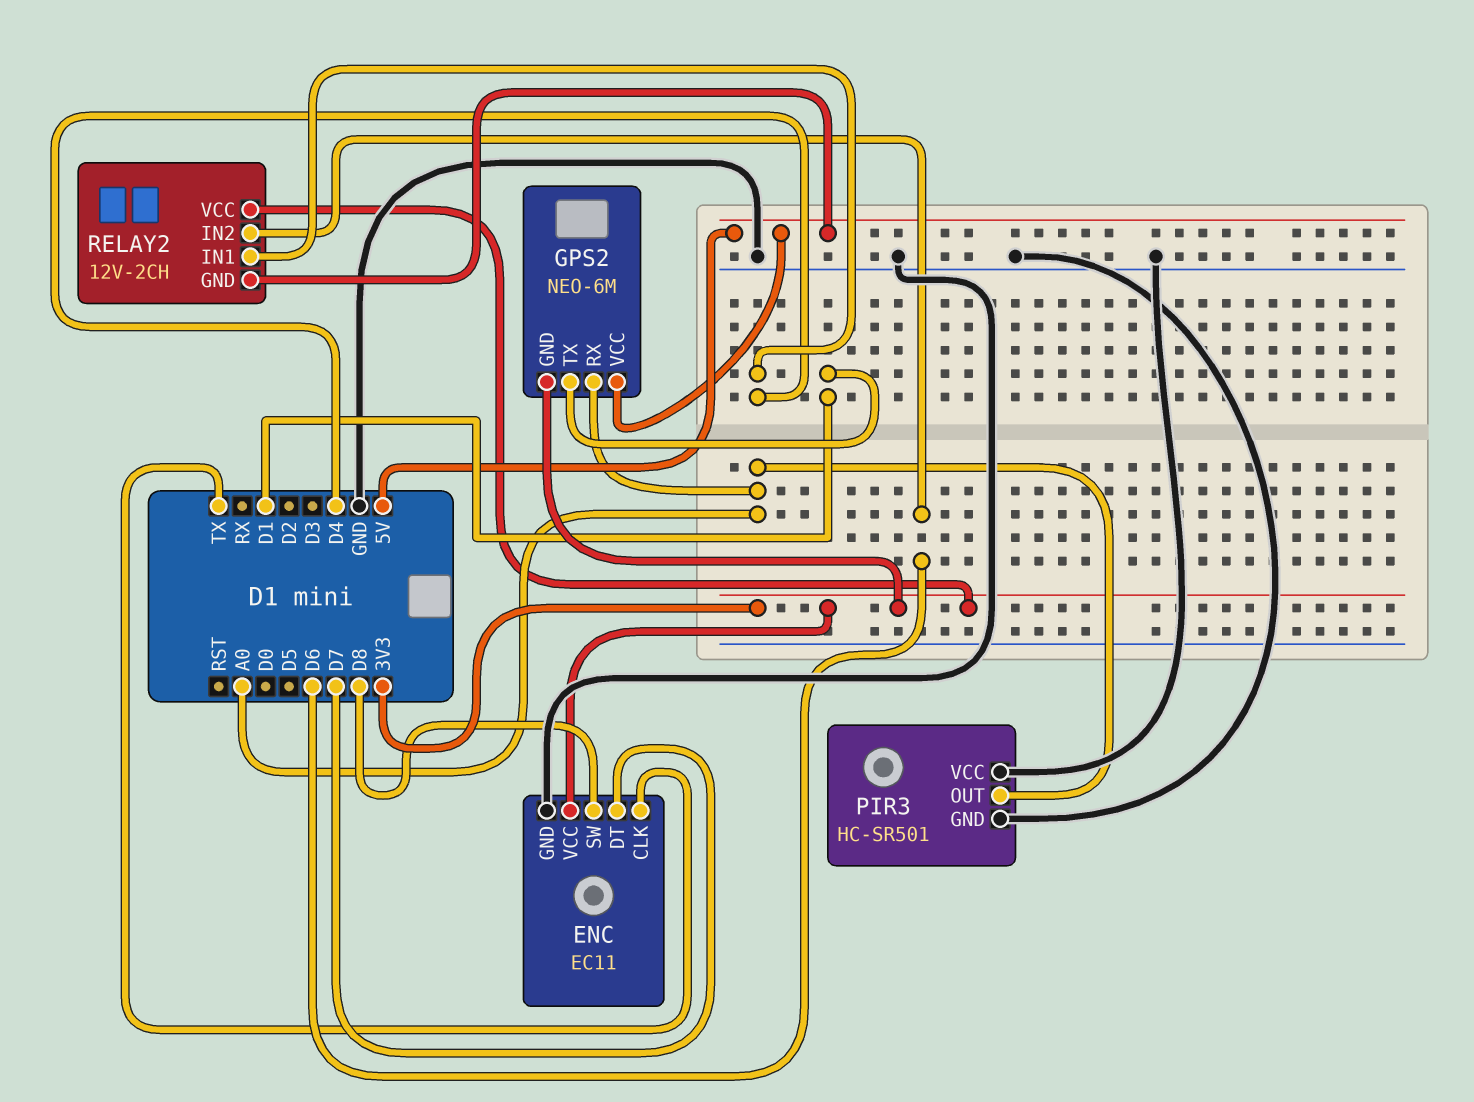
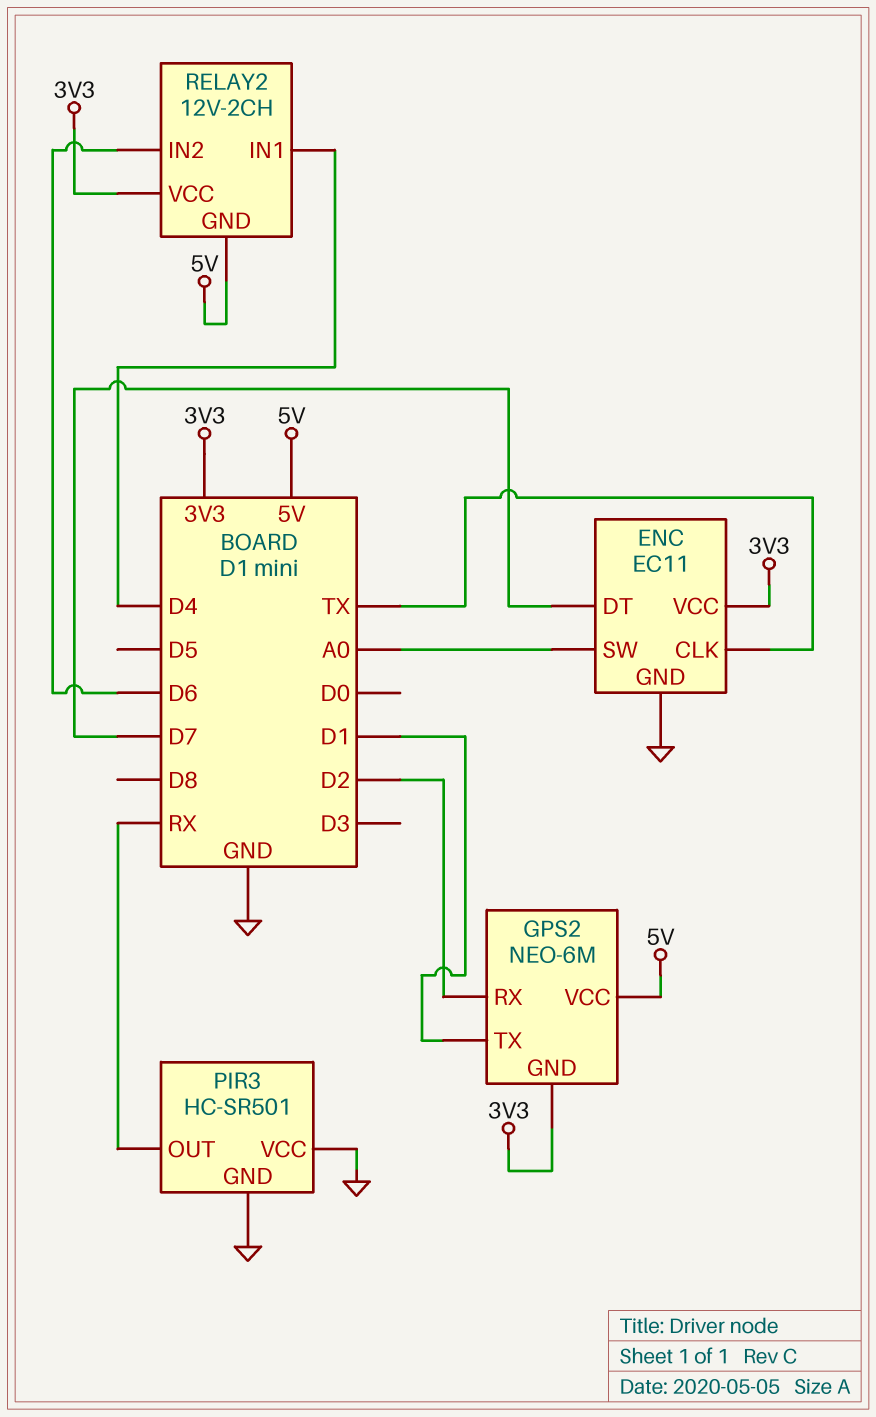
ENC pin SW: D8 -> A0
GPS2 pin RX: A0 -> D2
PIR3 pin OUT: A0 -> RX

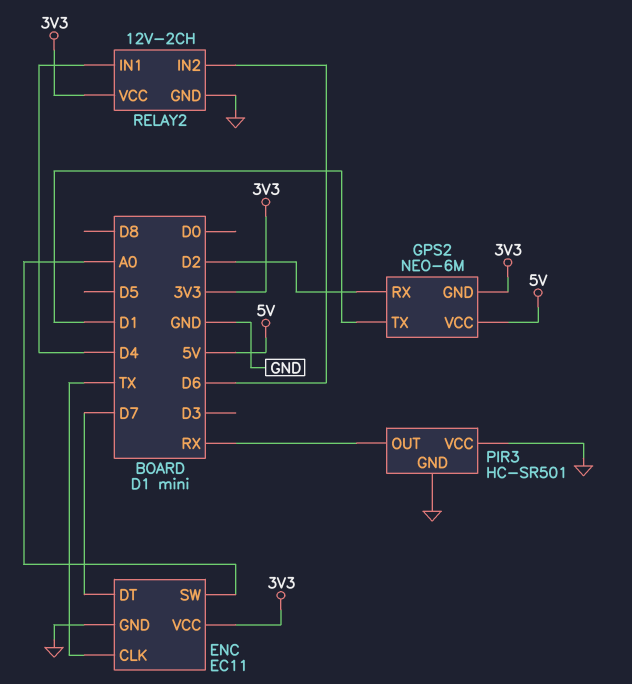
RELAY2 pin GND: 5V -> GND

